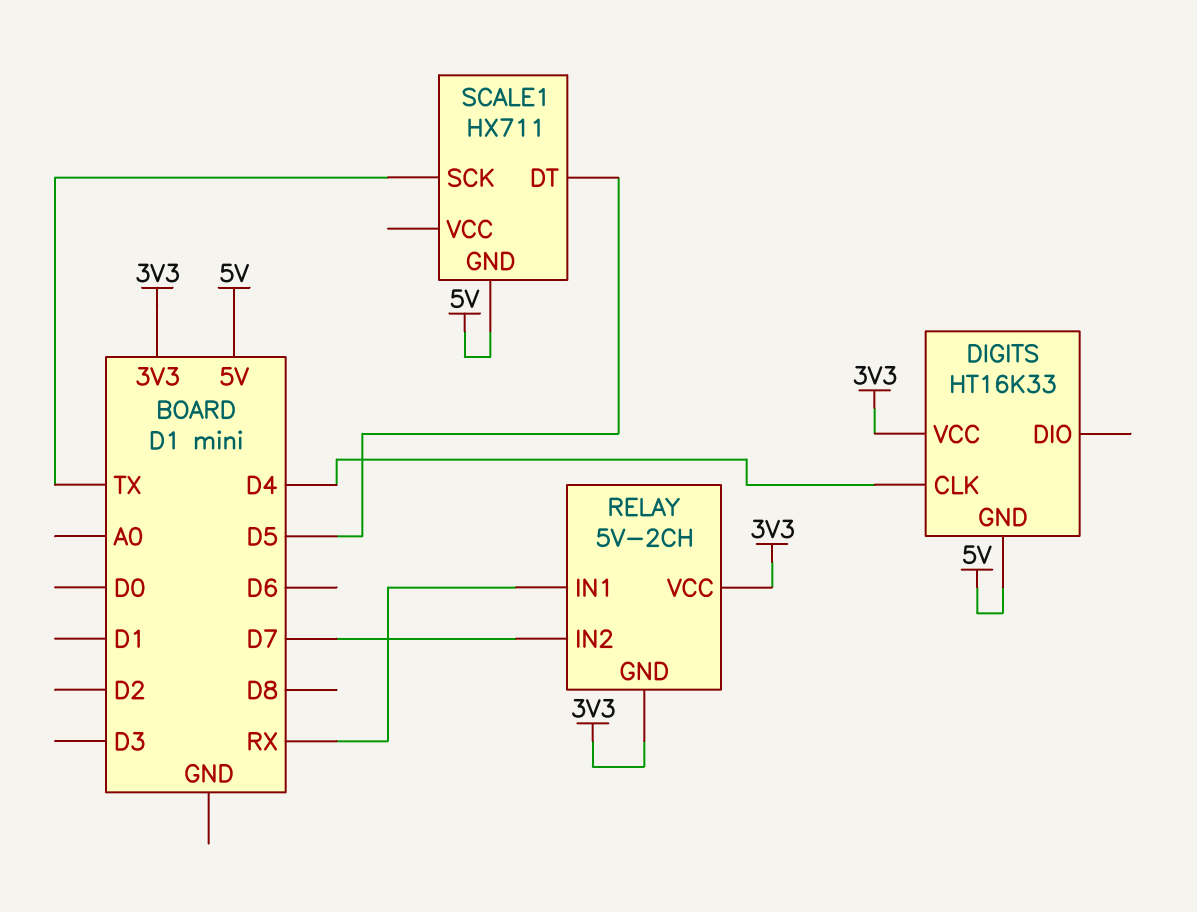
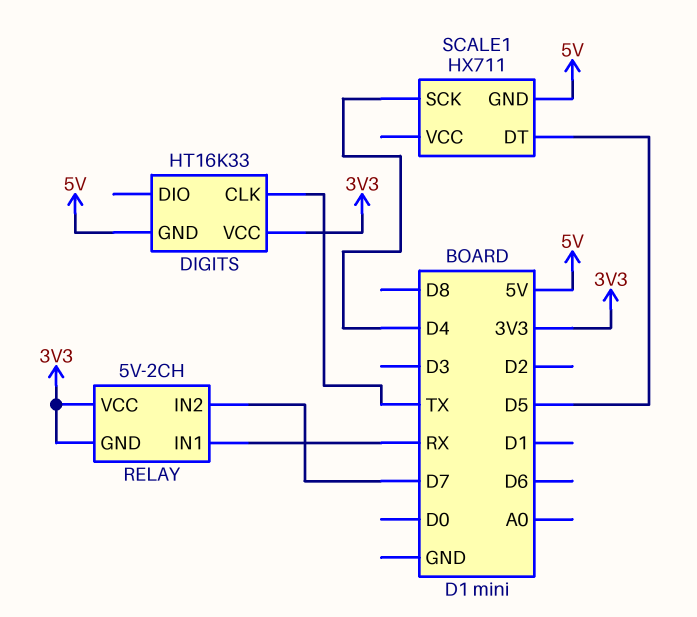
DIGITS pin CLK: D4 -> TX
SCALE1 pin SCK: TX -> D4

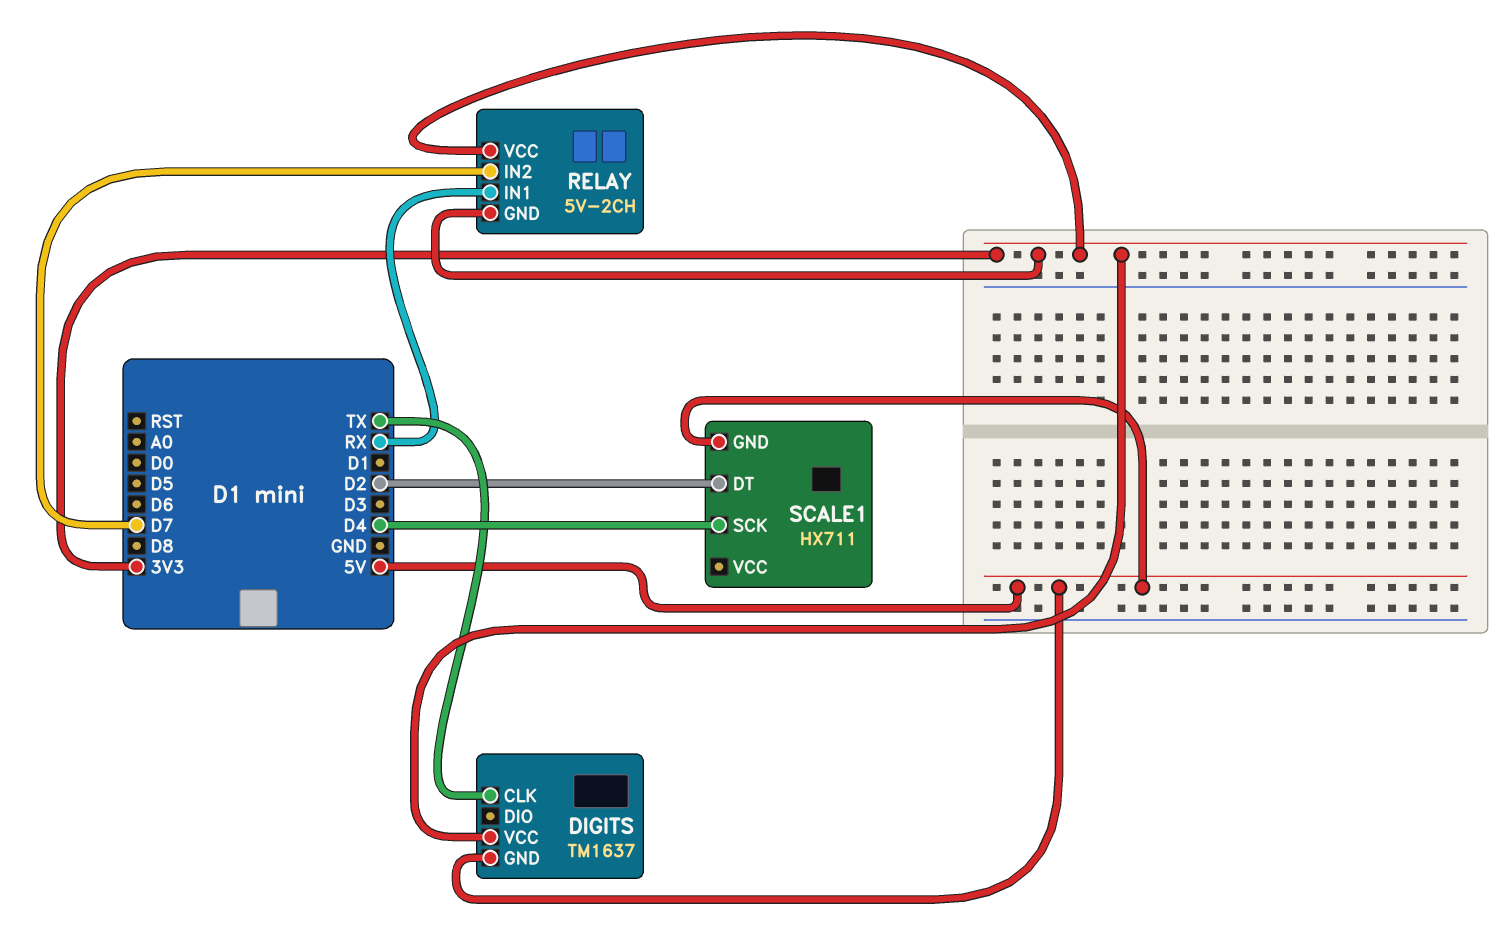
DIGITS: HT16K33 -> TM1637
SCALE1 pin DT: D5 -> D2

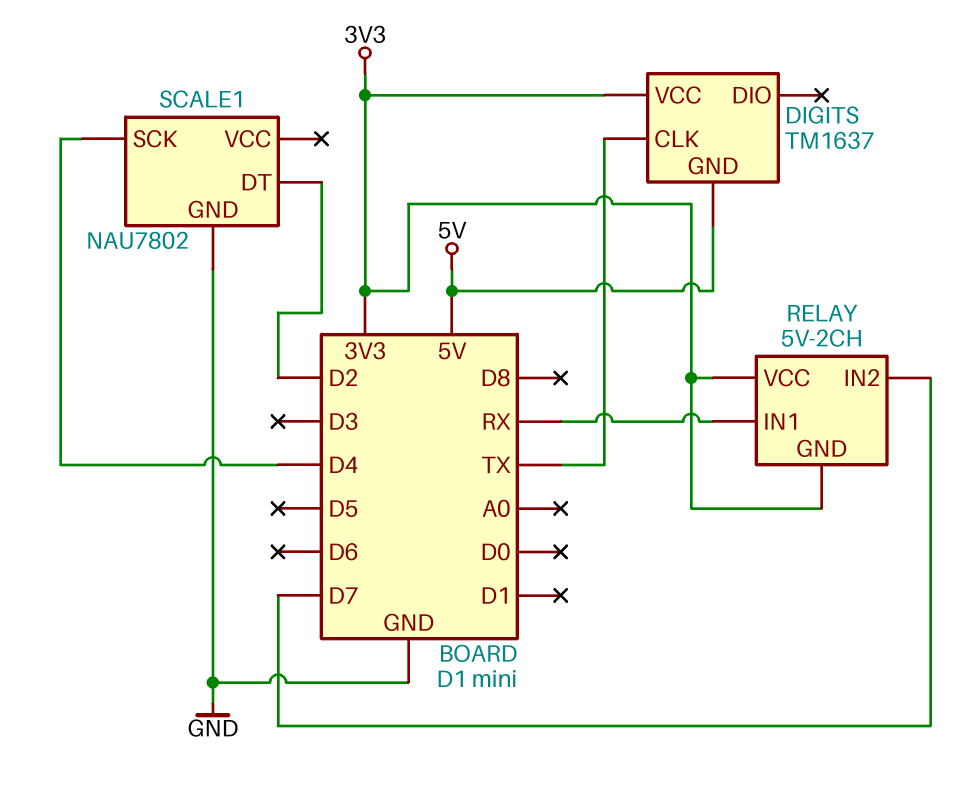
SCALE1: HX711 -> NAU7802
SCALE1 pin GND: 5V -> GND

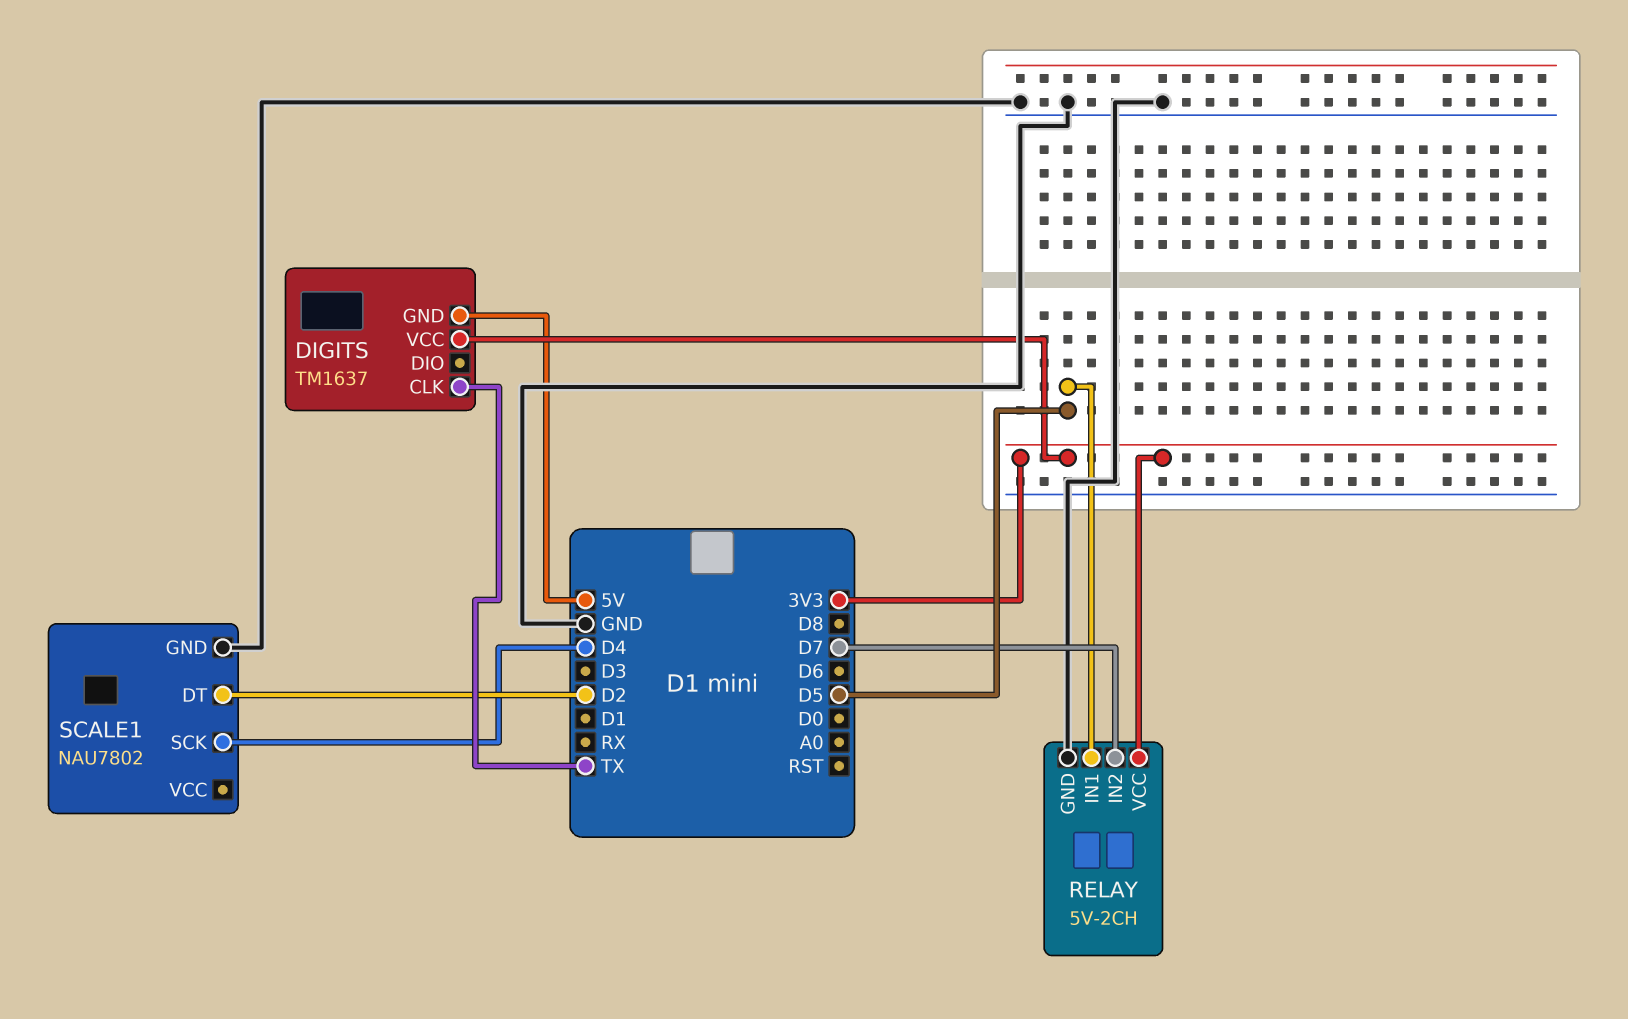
RELAY pin GND: 3V3 -> GND
RELAY pin IN1: RX -> D5

